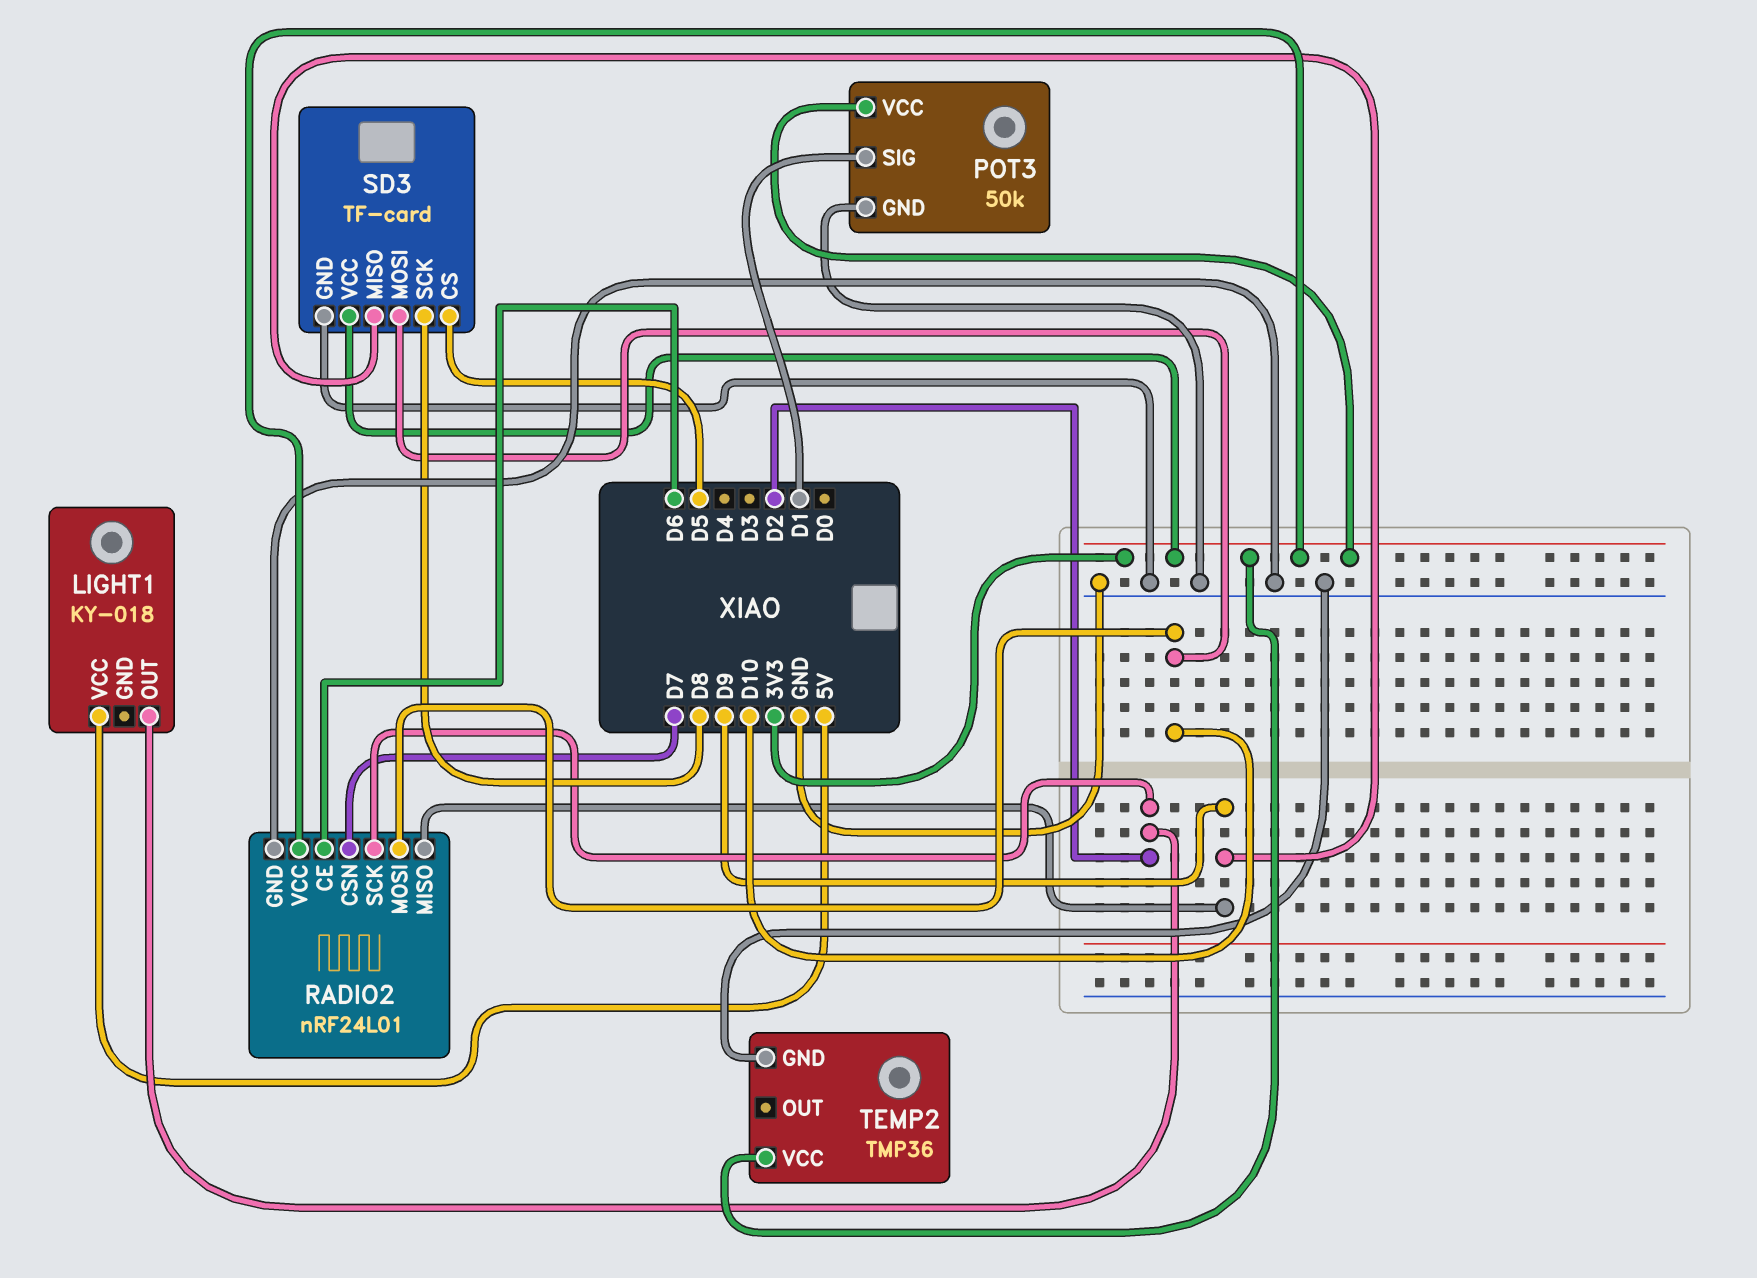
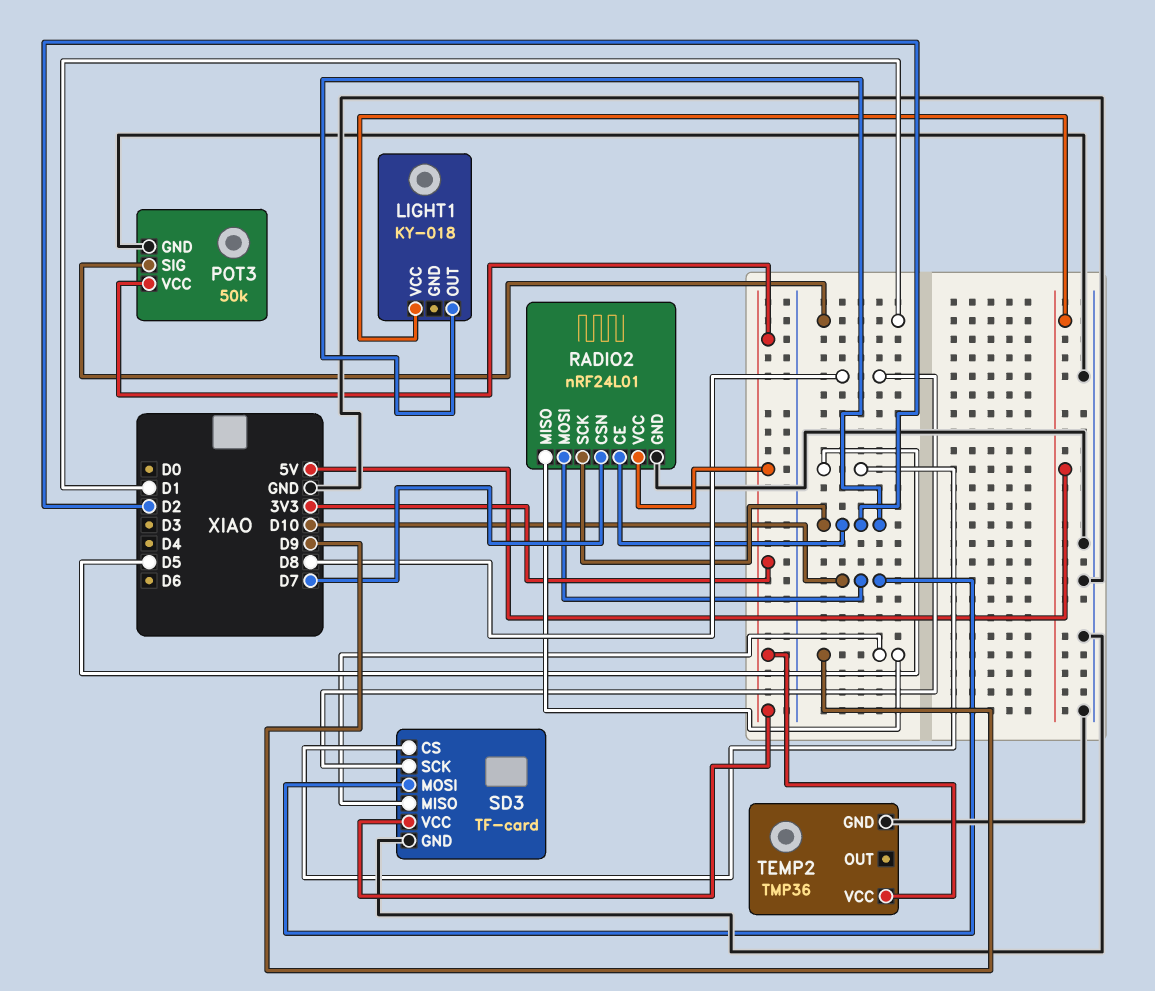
RADIO2 pin CE: D6 -> D2

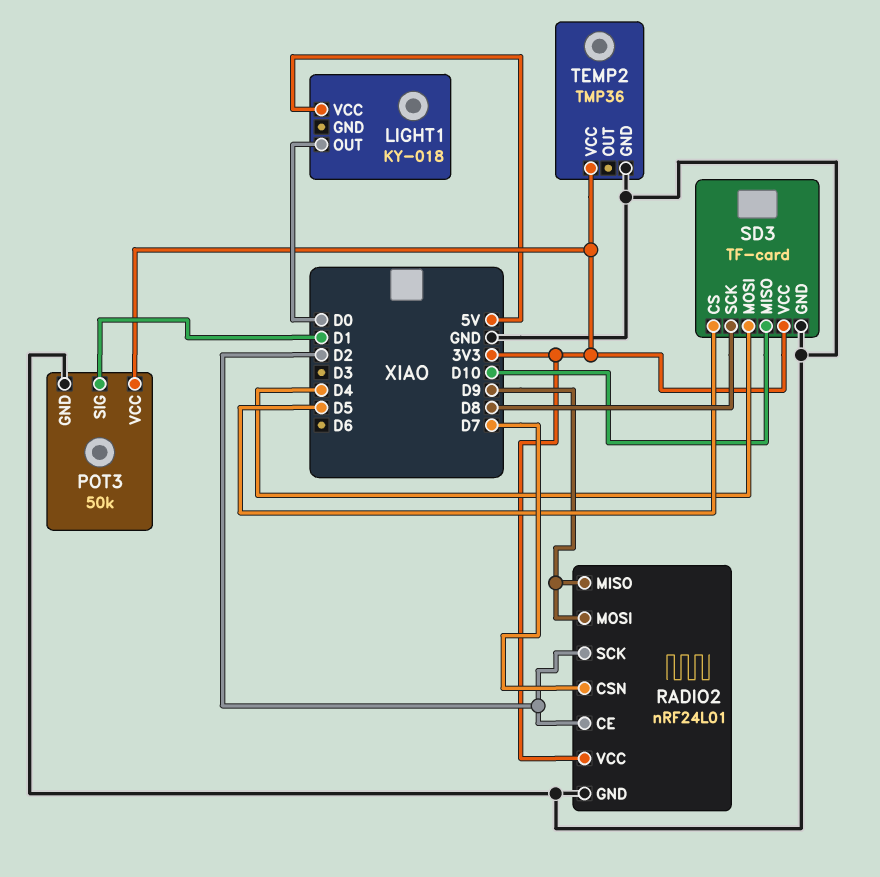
LIGHT1 pin OUT: D2 -> D0
RADIO2 pin MOSI: D10 -> D9
SD3 pin MISO: D9 -> D10
SD3 pin MOSI: D10 -> D4

